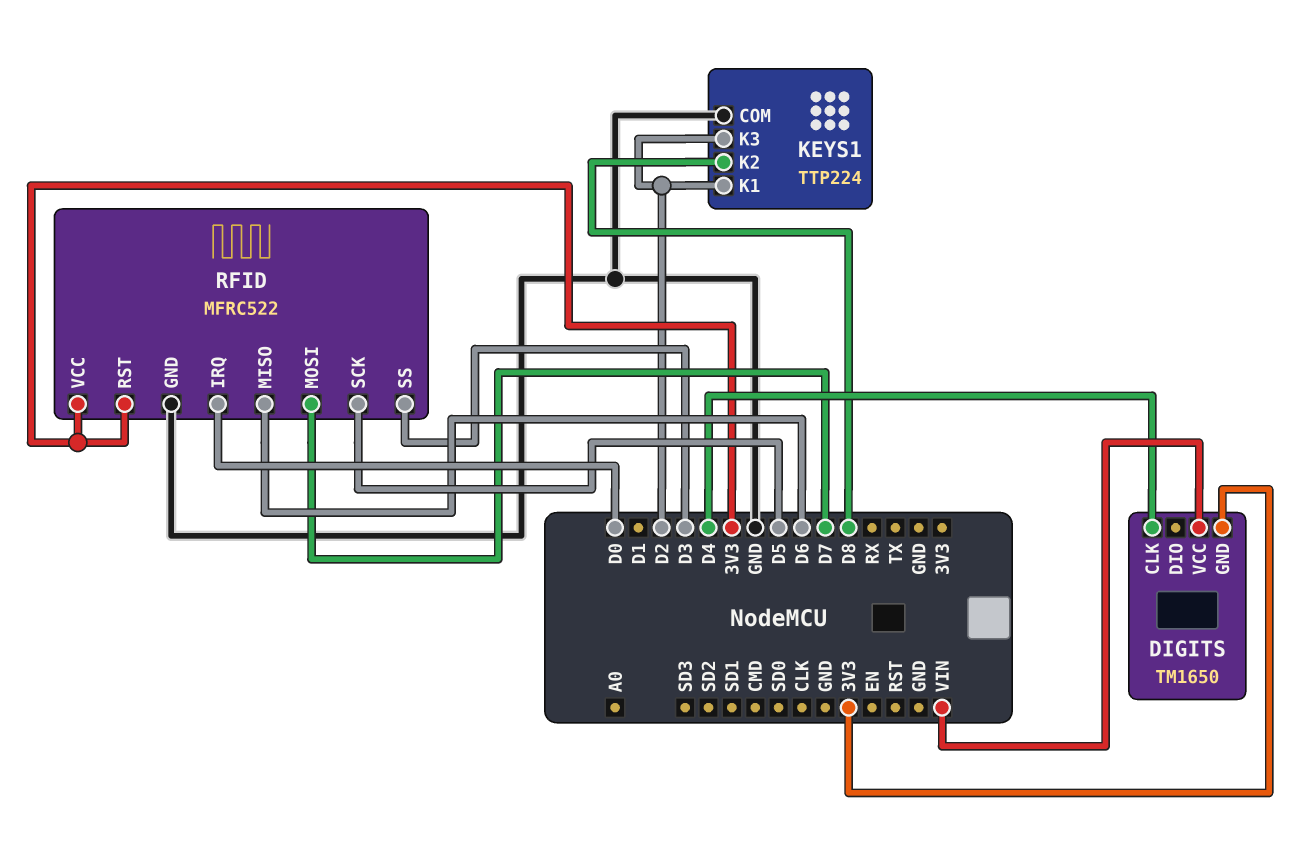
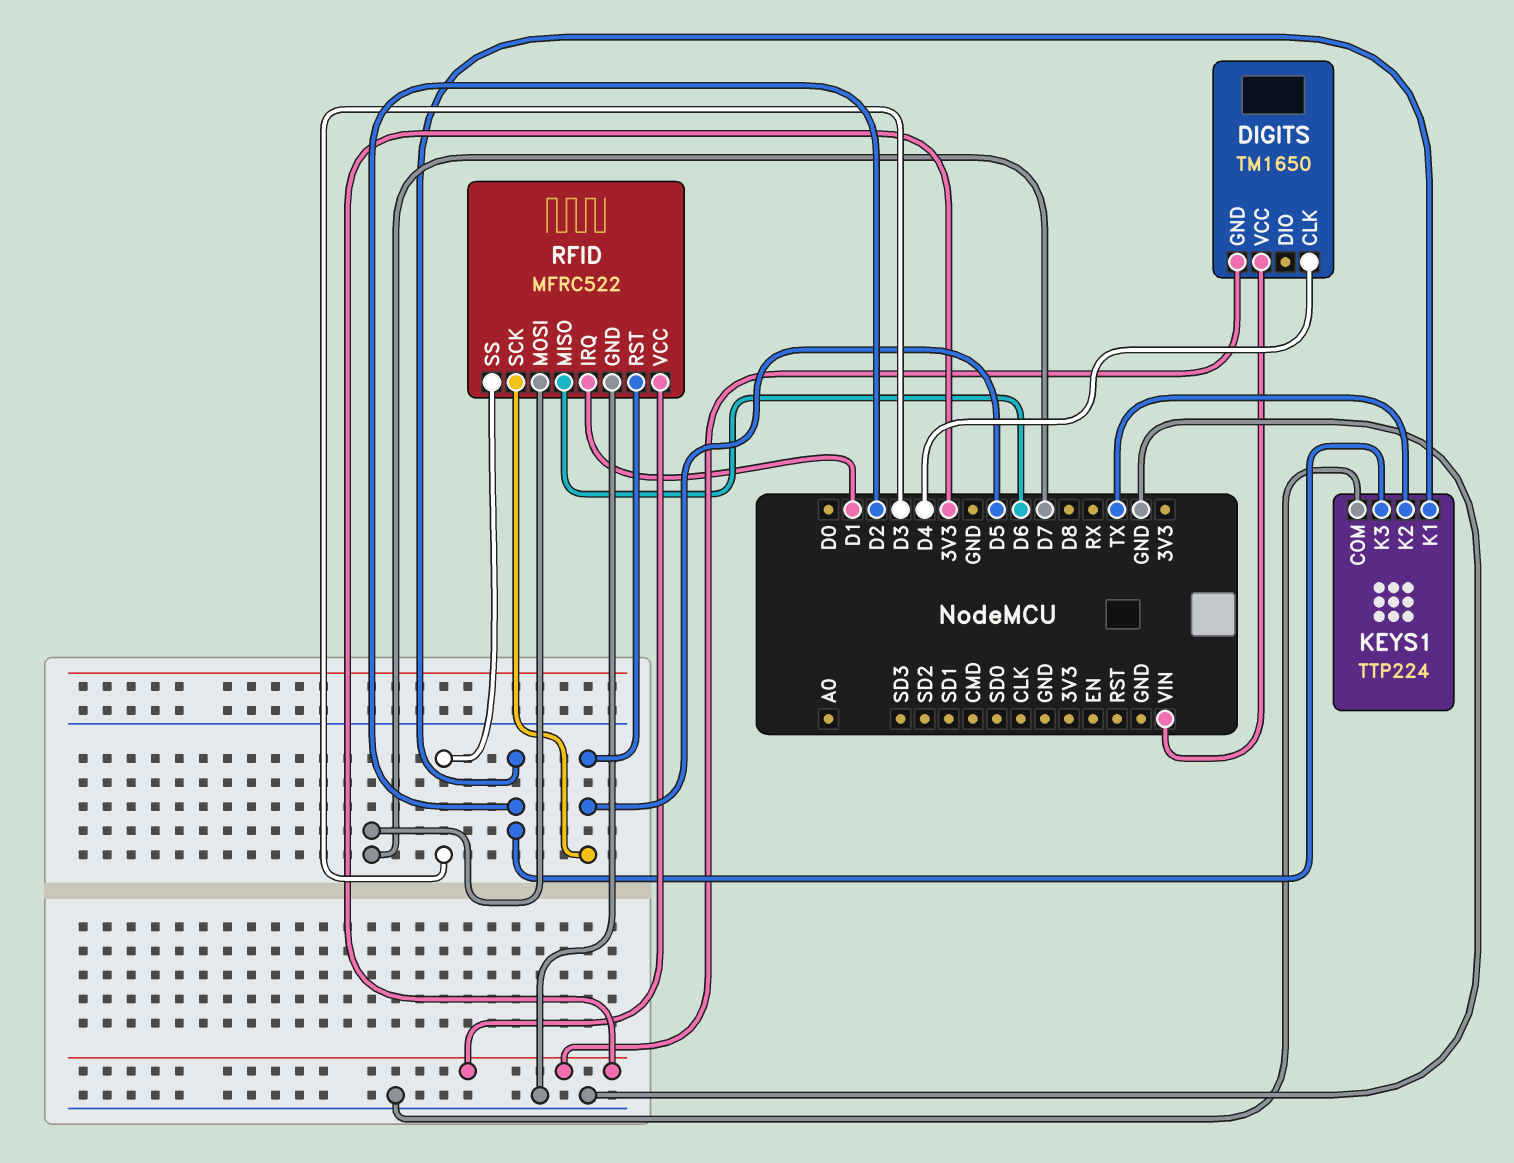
KEYS1 pin K2: D8 -> TX
RFID pin IRQ: D0 -> D1
RFID pin RST: 3V3 -> D5

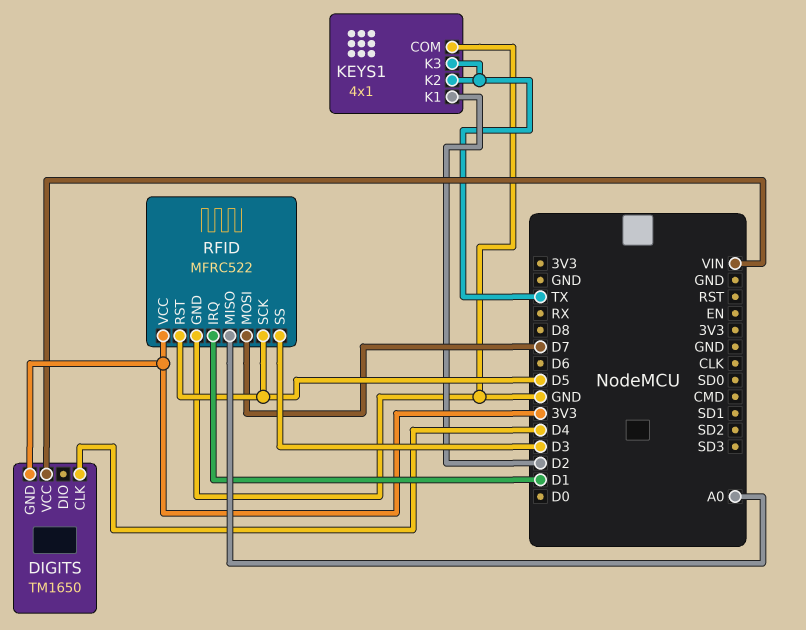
KEYS1: TTP224 -> 4x1
KEYS1 pin K3: D2 -> TX
RFID pin MISO: D6 -> A0

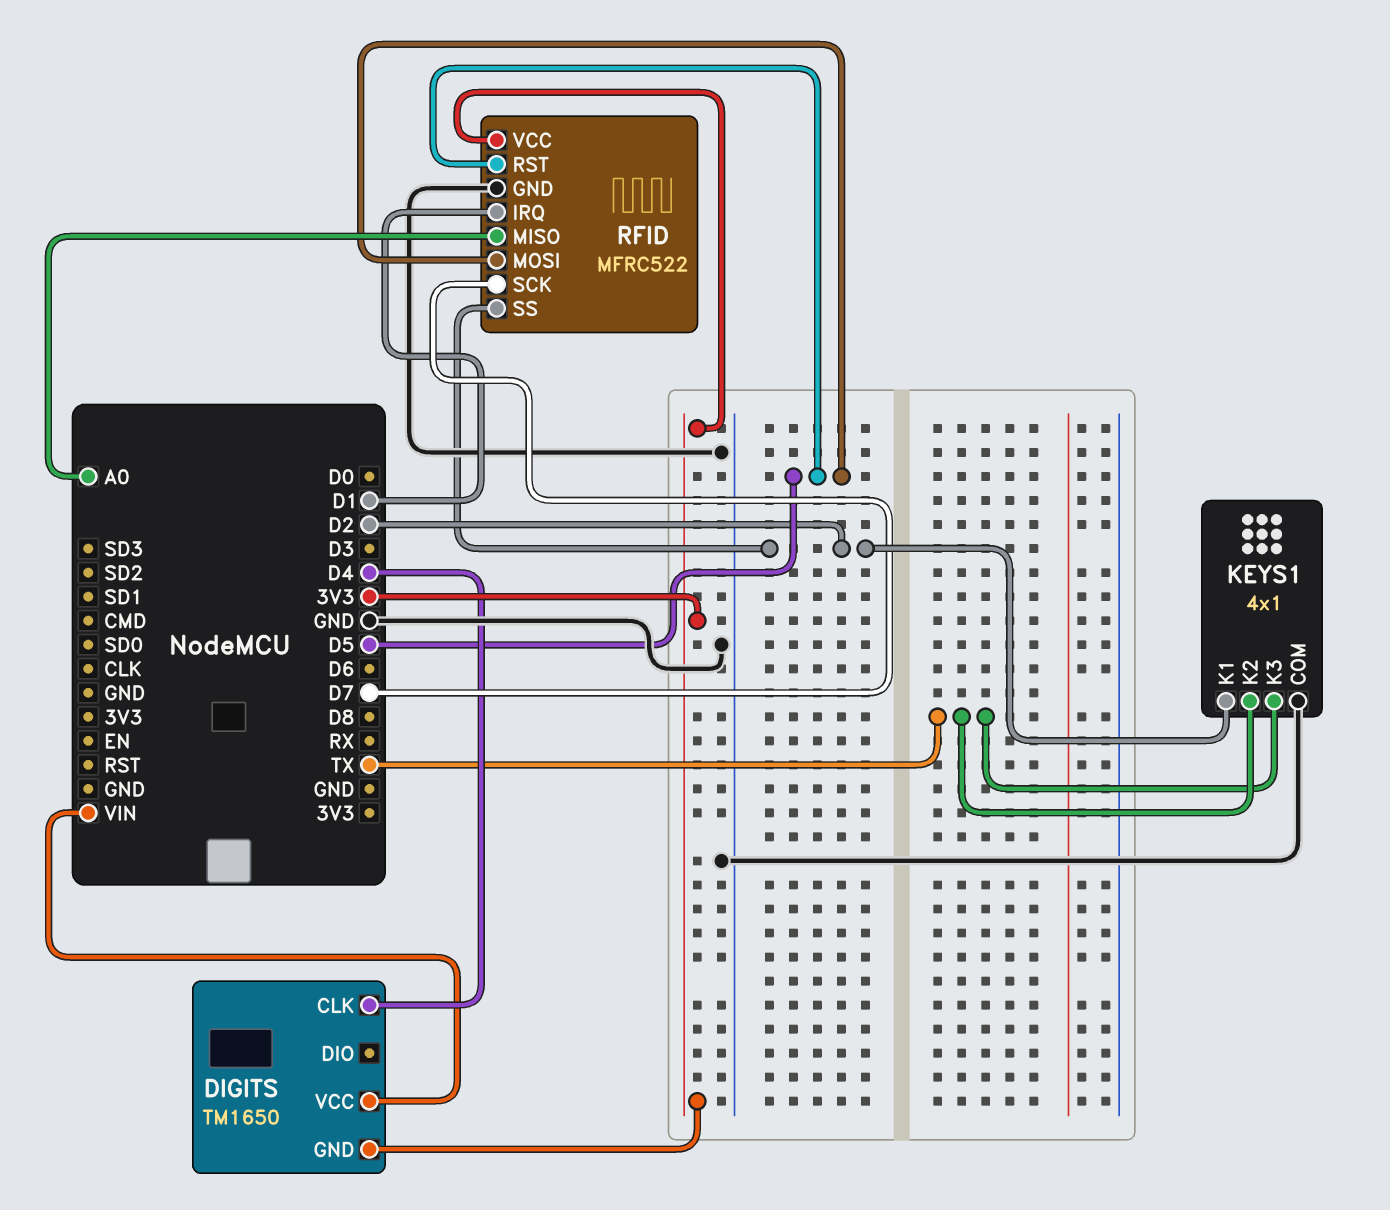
RFID pin MOSI: D7 -> D5
RFID pin SCK: D5 -> D7
RFID pin SS: D3 -> D2

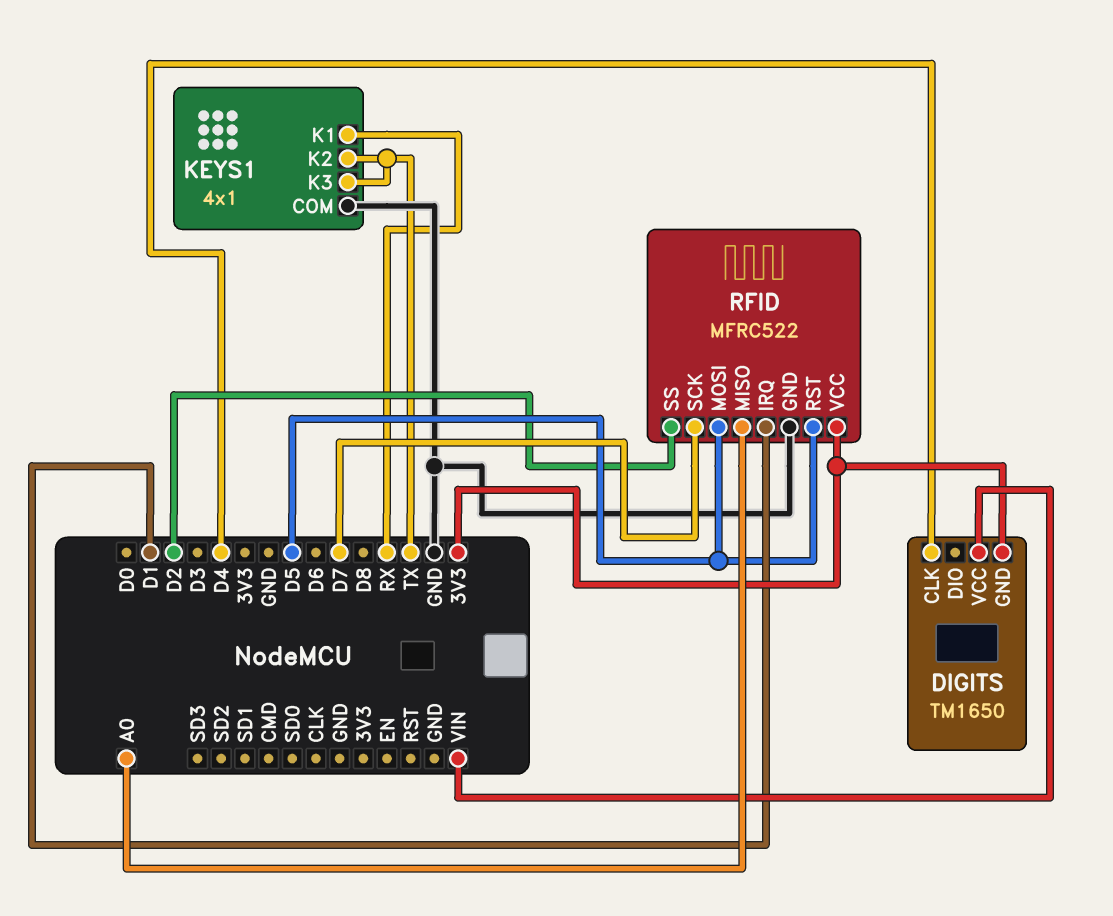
KEYS1 pin K1: D2 -> RX

